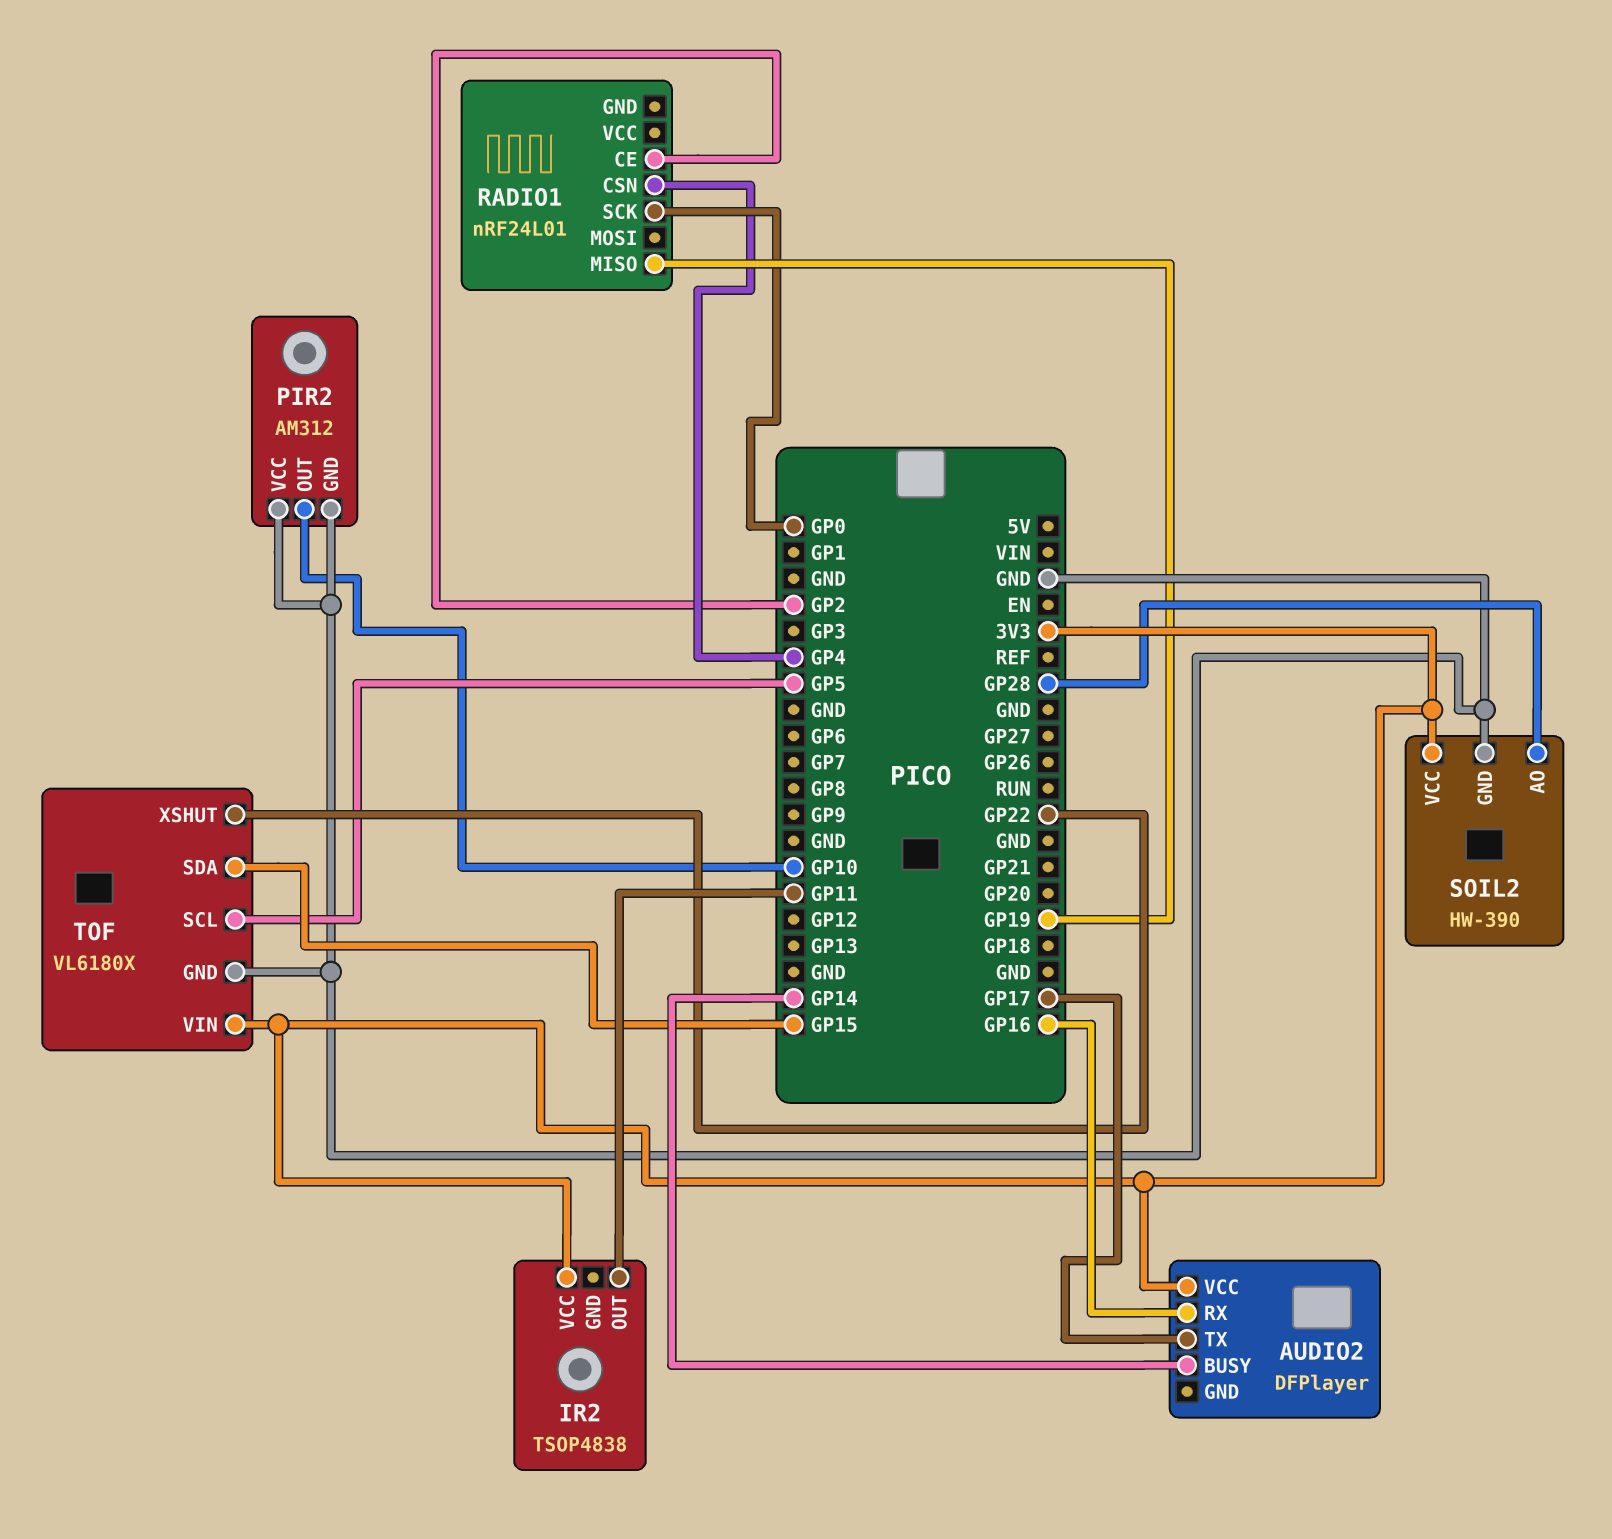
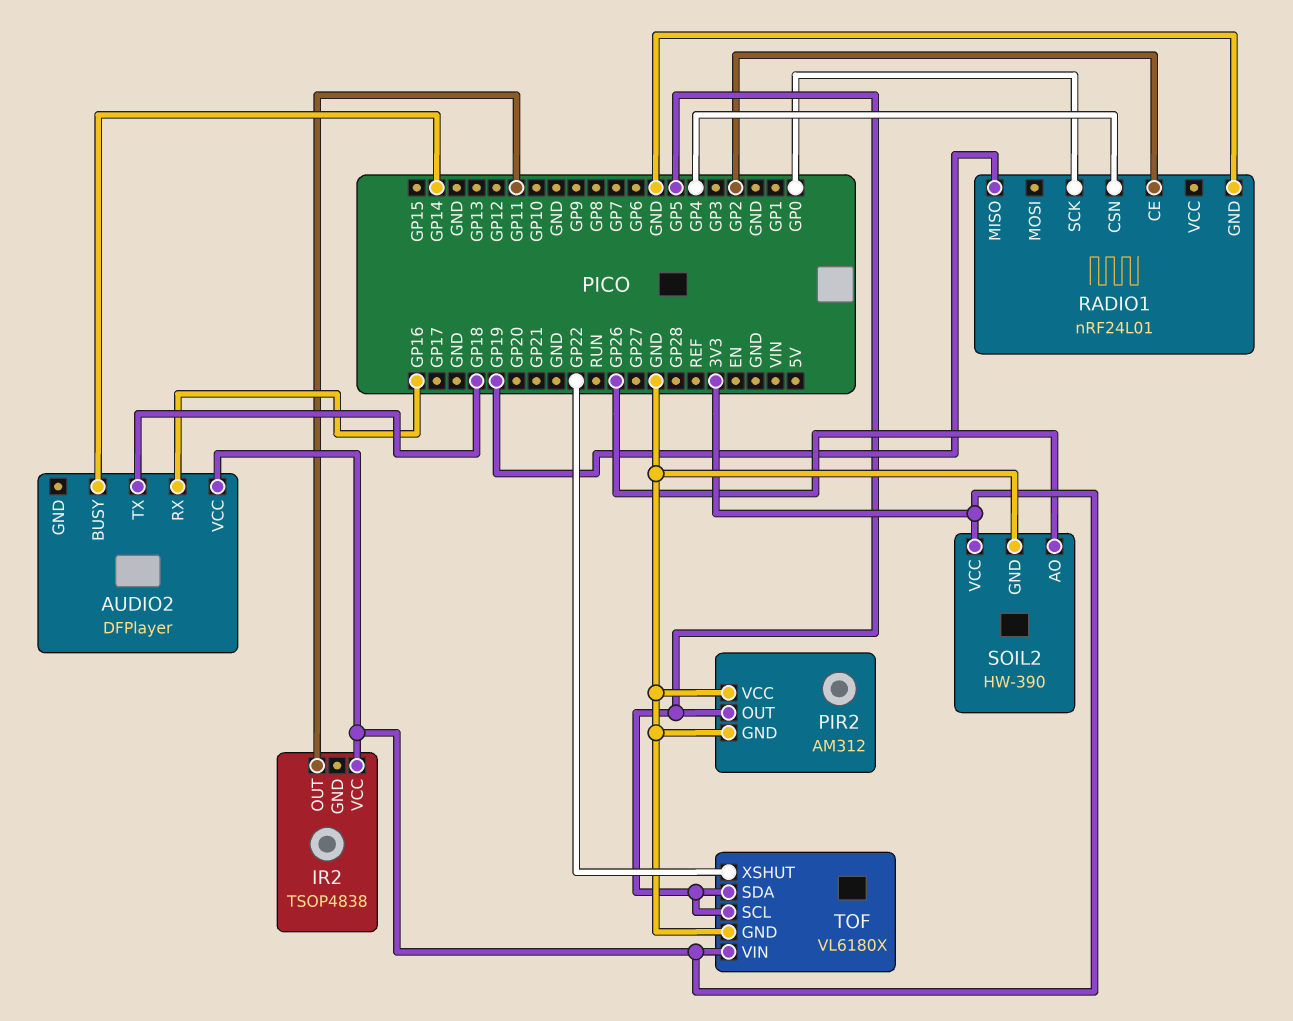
AUDIO2 pin TX: GP17 -> GP18
PIR2 pin OUT: GP10 -> GP5
RADIO1 pin GND: none -> GND
SOIL2 pin AO: GP28 -> GP26
TOF pin SDA: GP15 -> GP5

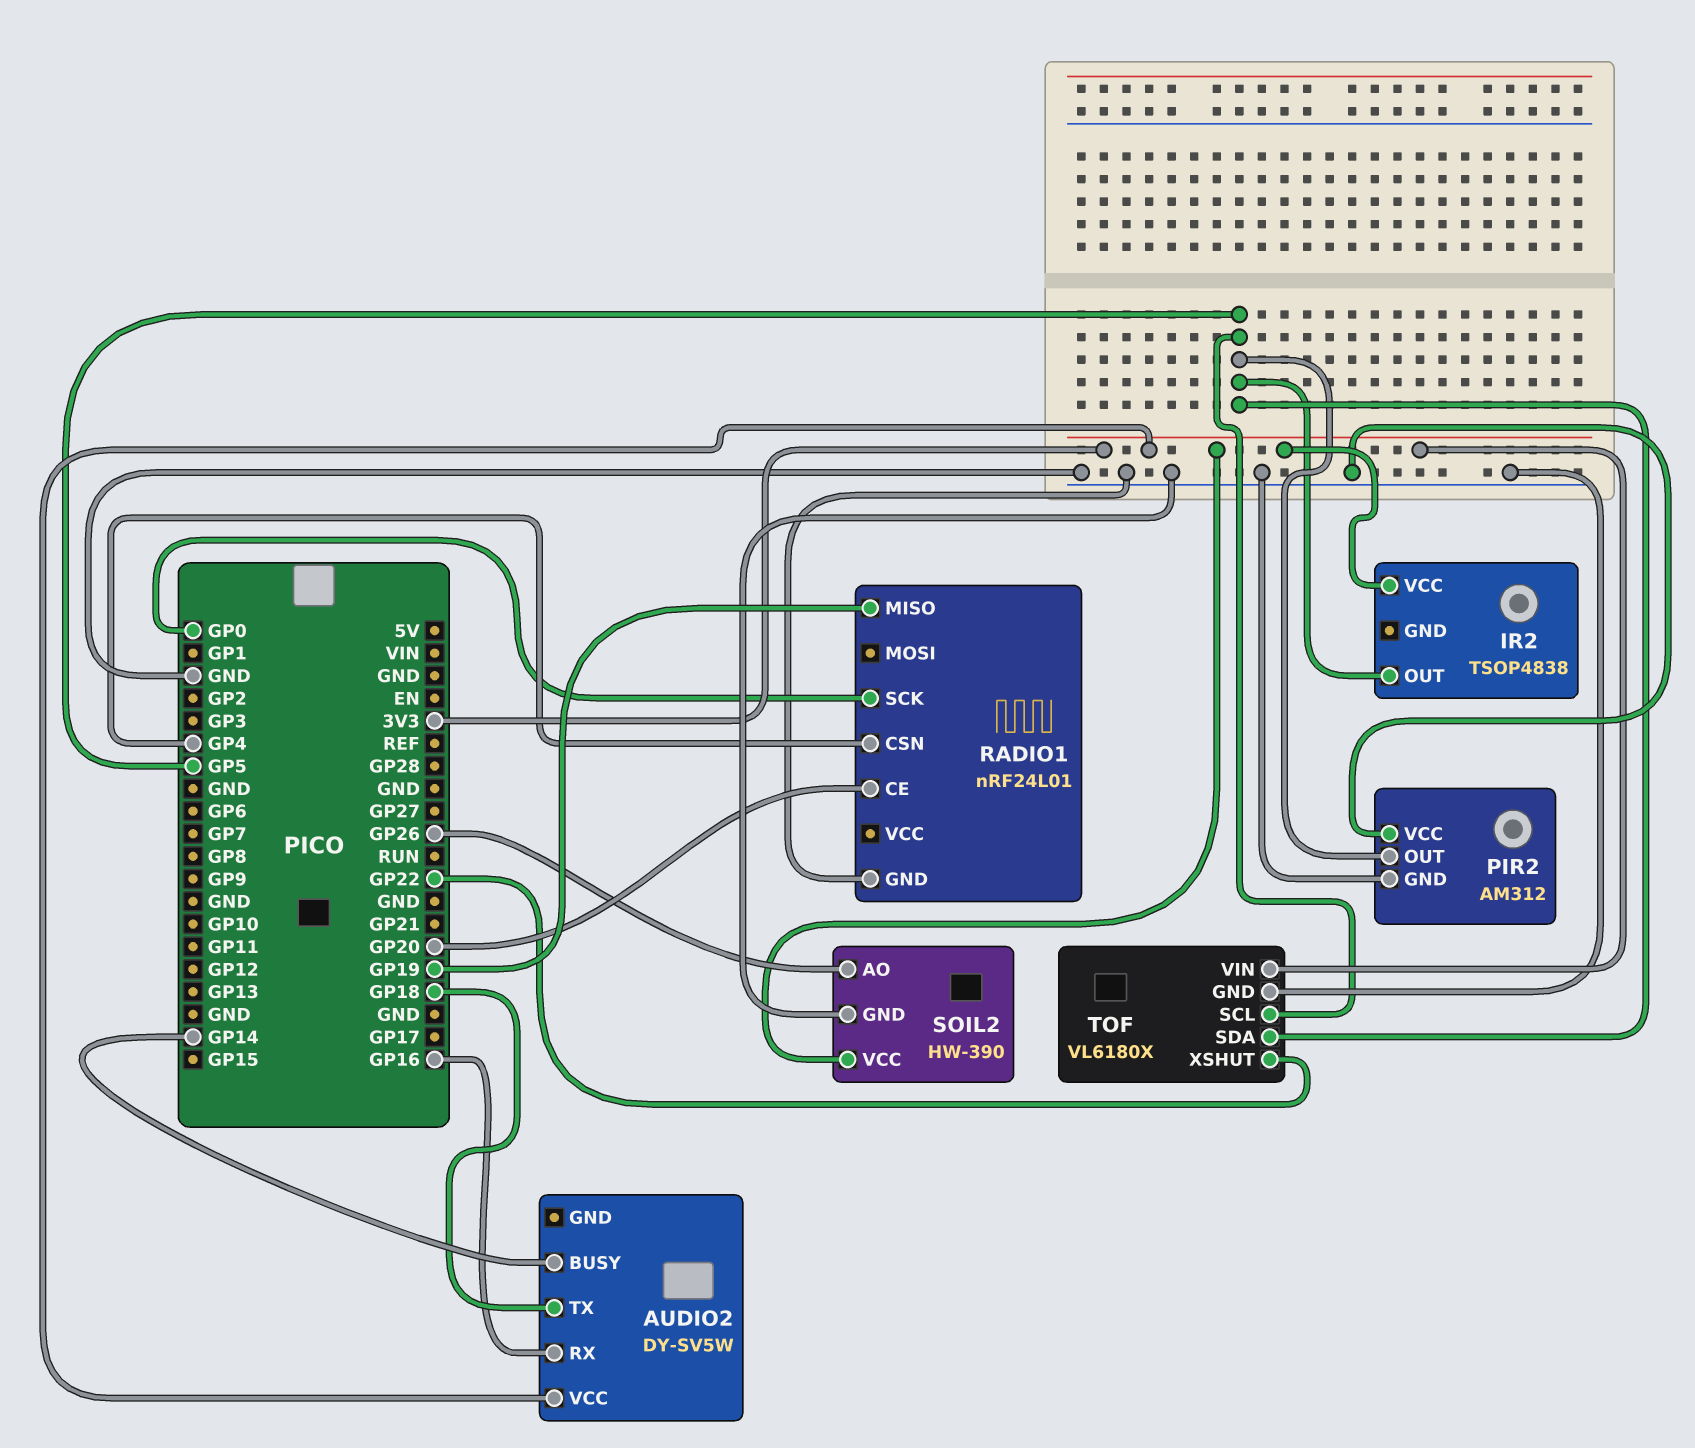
AUDIO2: DFPlayer -> DY-SV5W
IR2 pin OUT: GP11 -> GP5
RADIO1 pin CE: GP2 -> GP20

